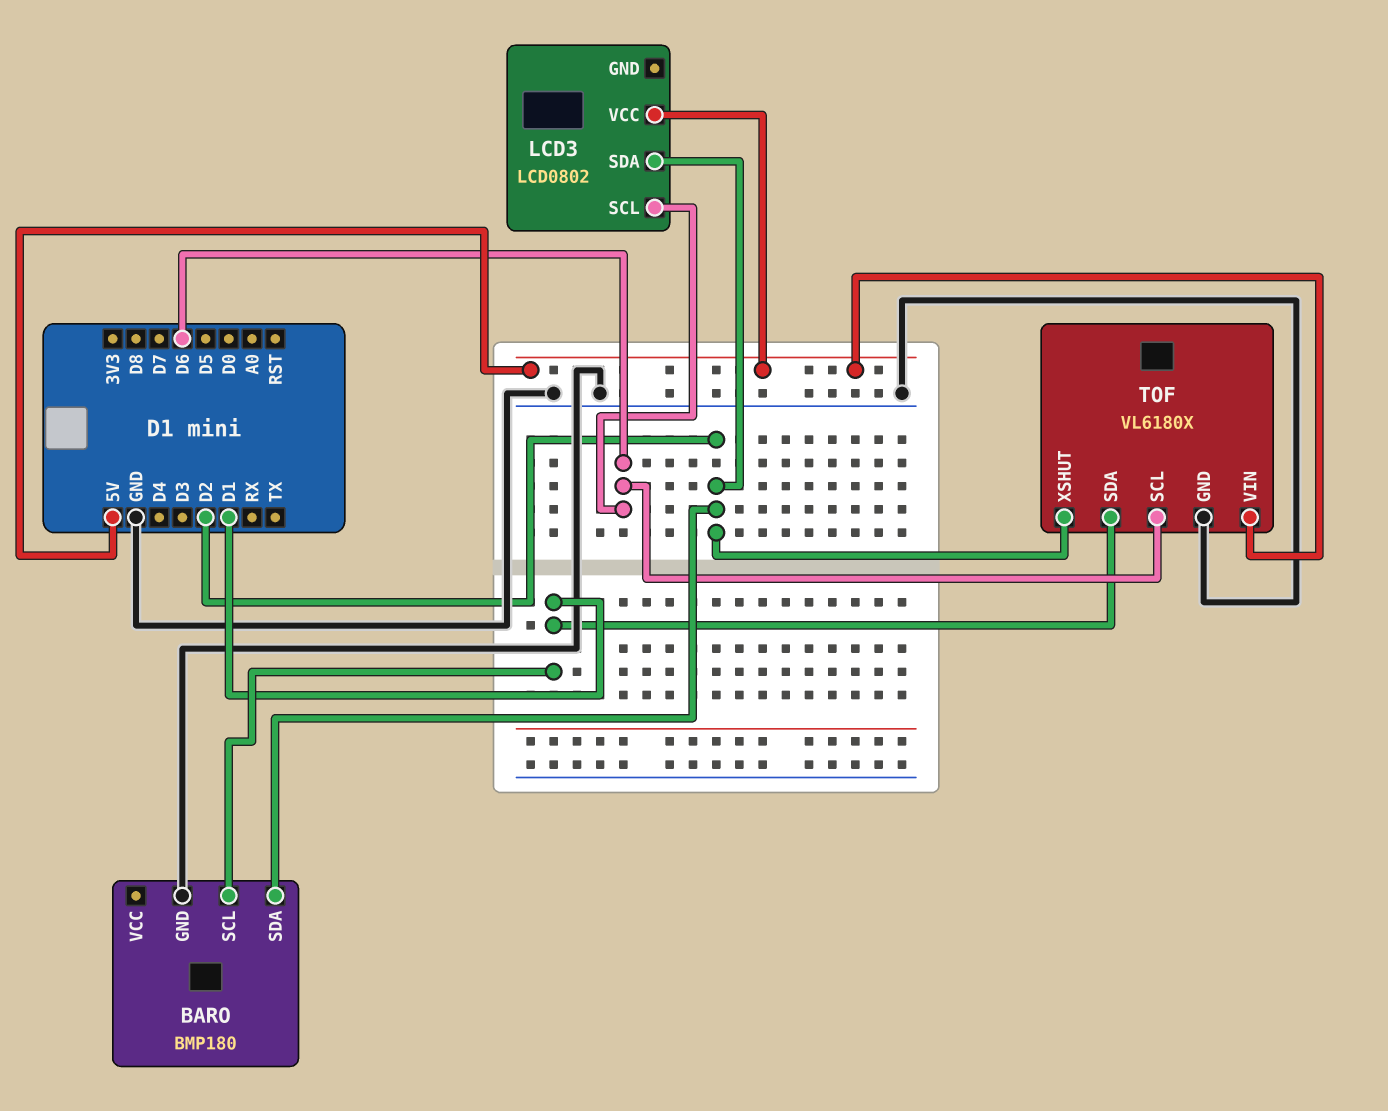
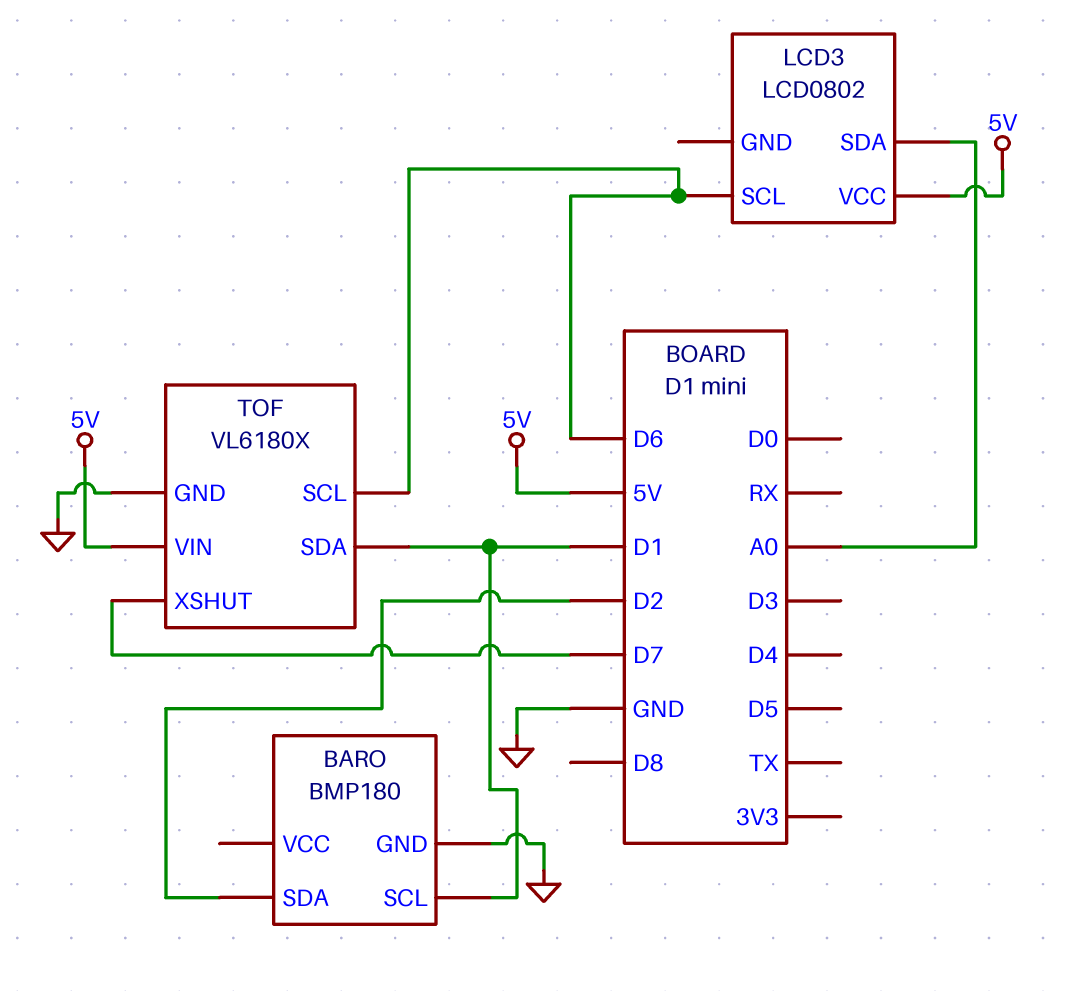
LCD3 pin SDA: D2 -> A0
TOF pin XSHUT: D2 -> D7

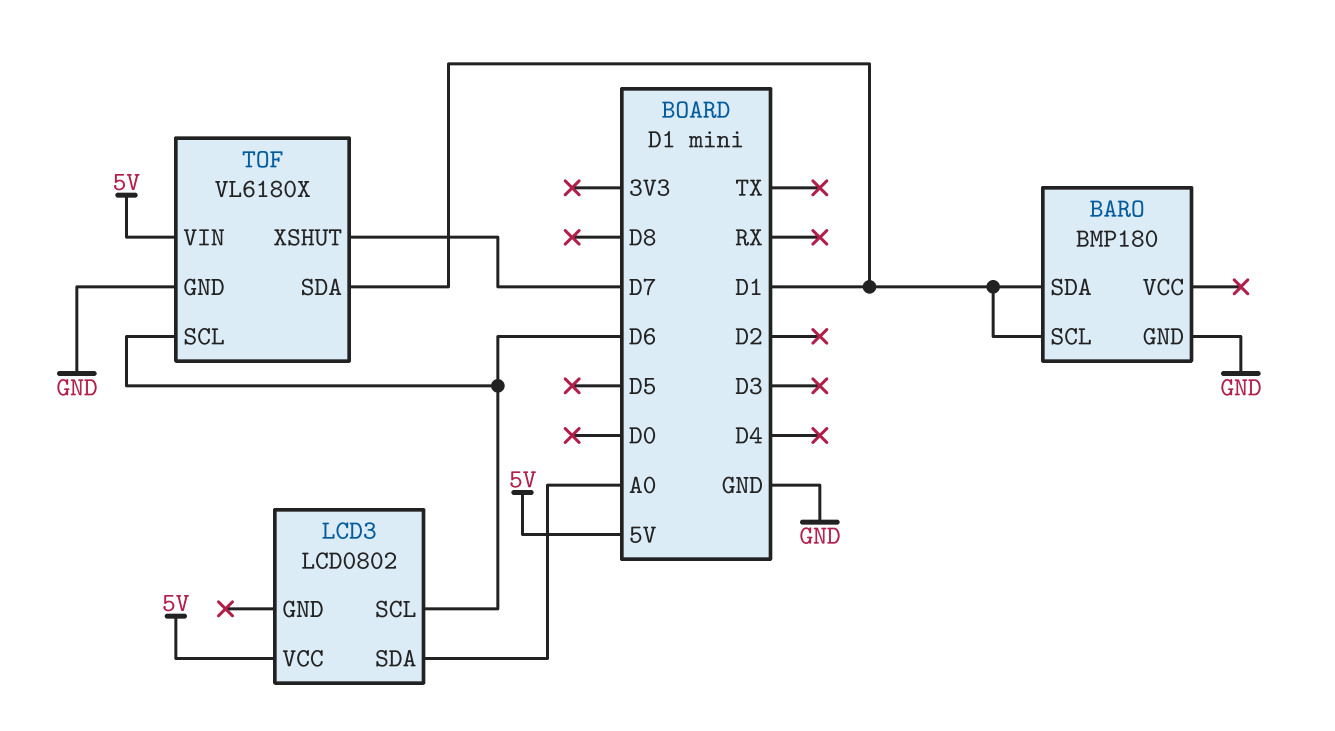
BARO pin SDA: D2 -> D1

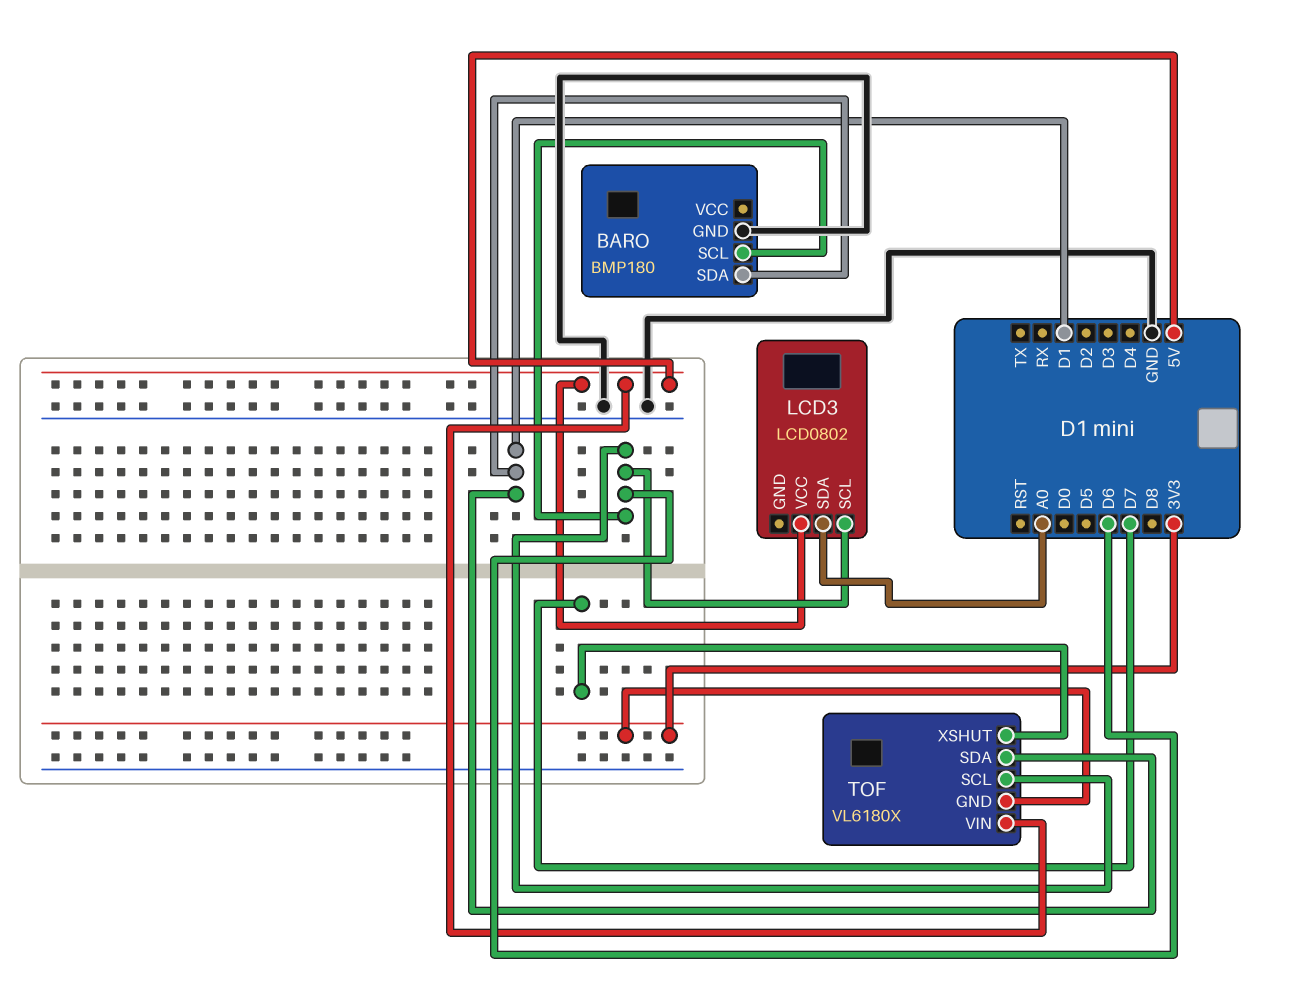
BARO pin SCL: D1 -> D6
TOF pin GND: GND -> 3V3

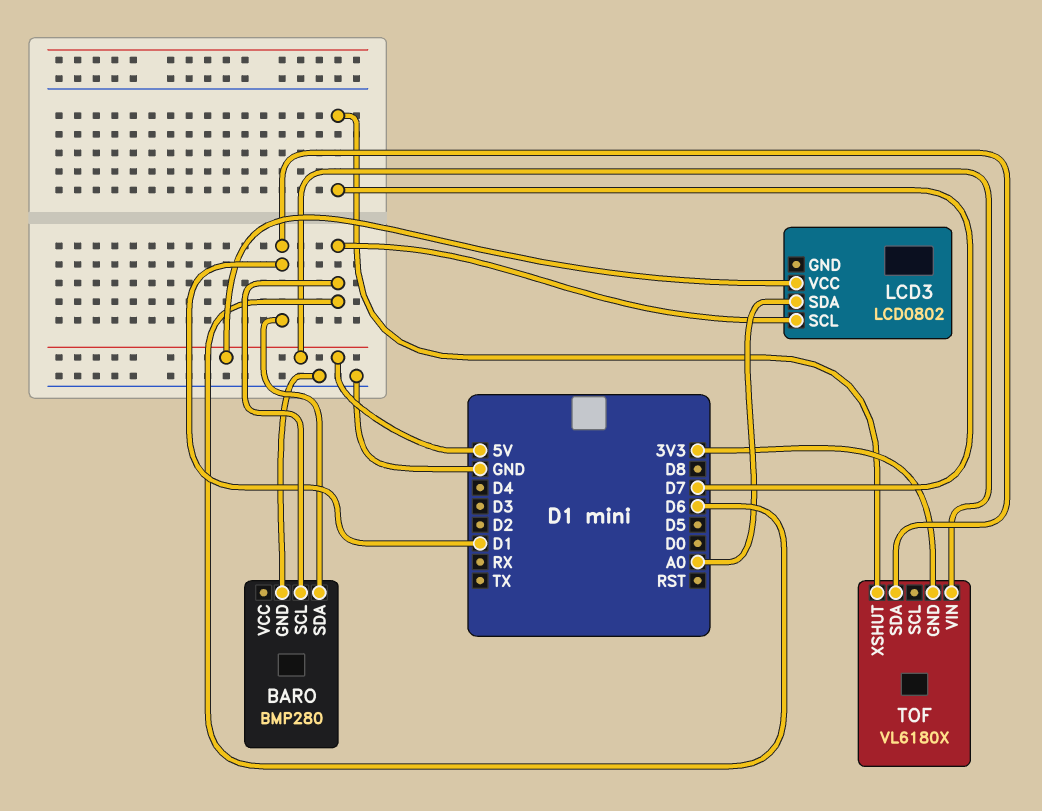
BARO: BMP180 -> BMP280
TOF pin SCL: D6 -> none

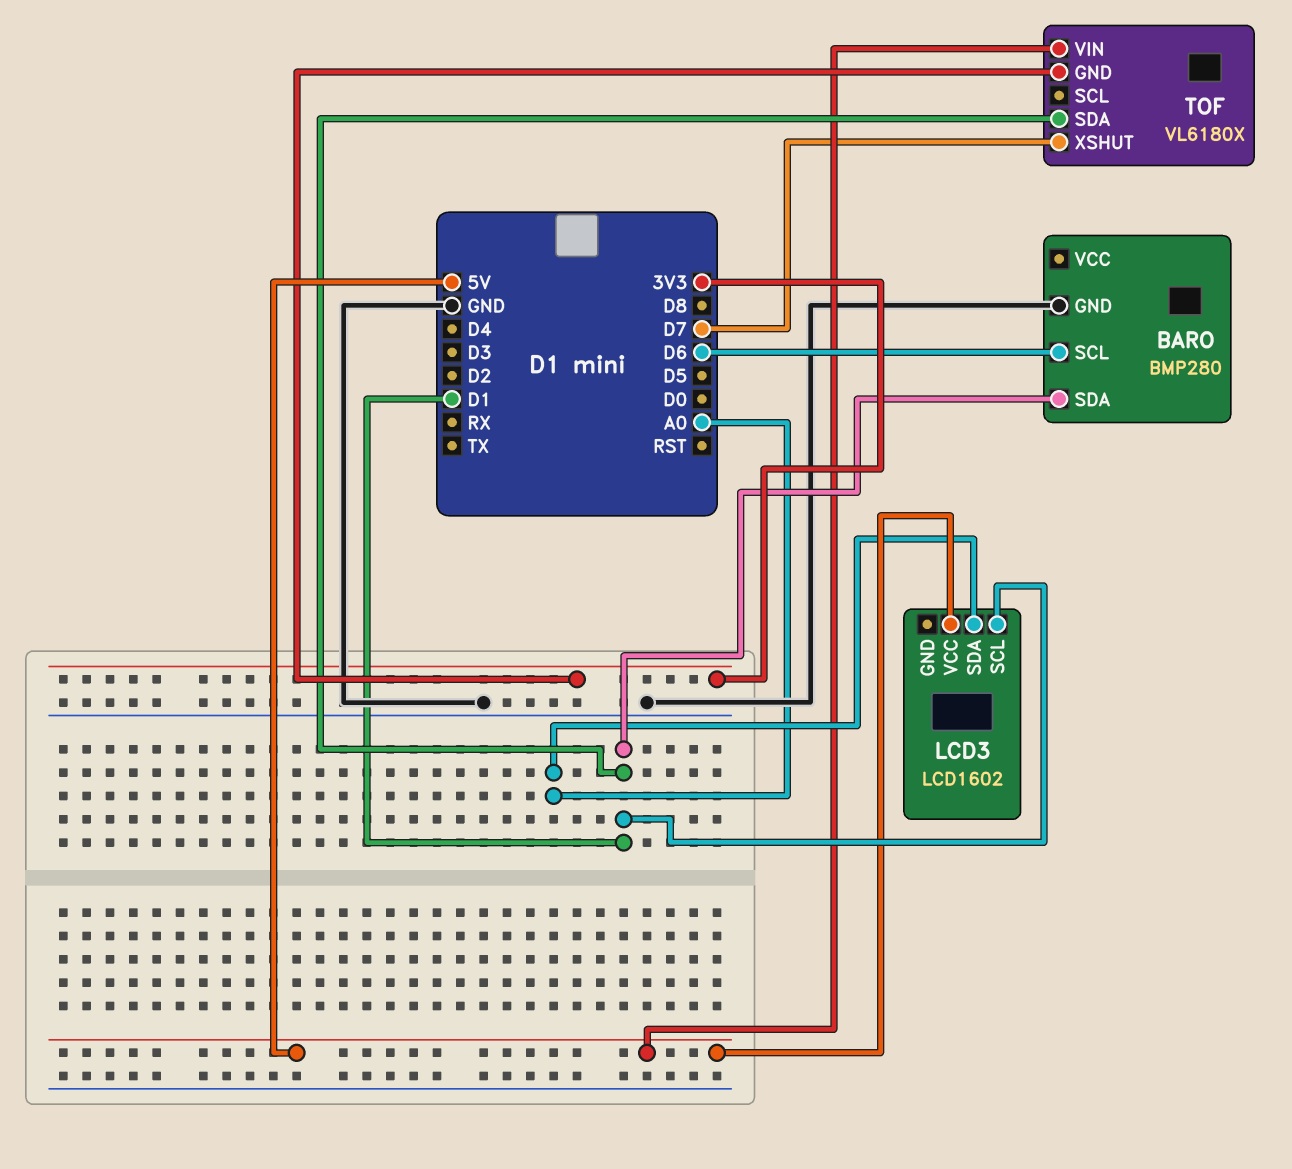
LCD3: LCD0802 -> LCD1602
LCD3 pin SCL: D6 -> D1

